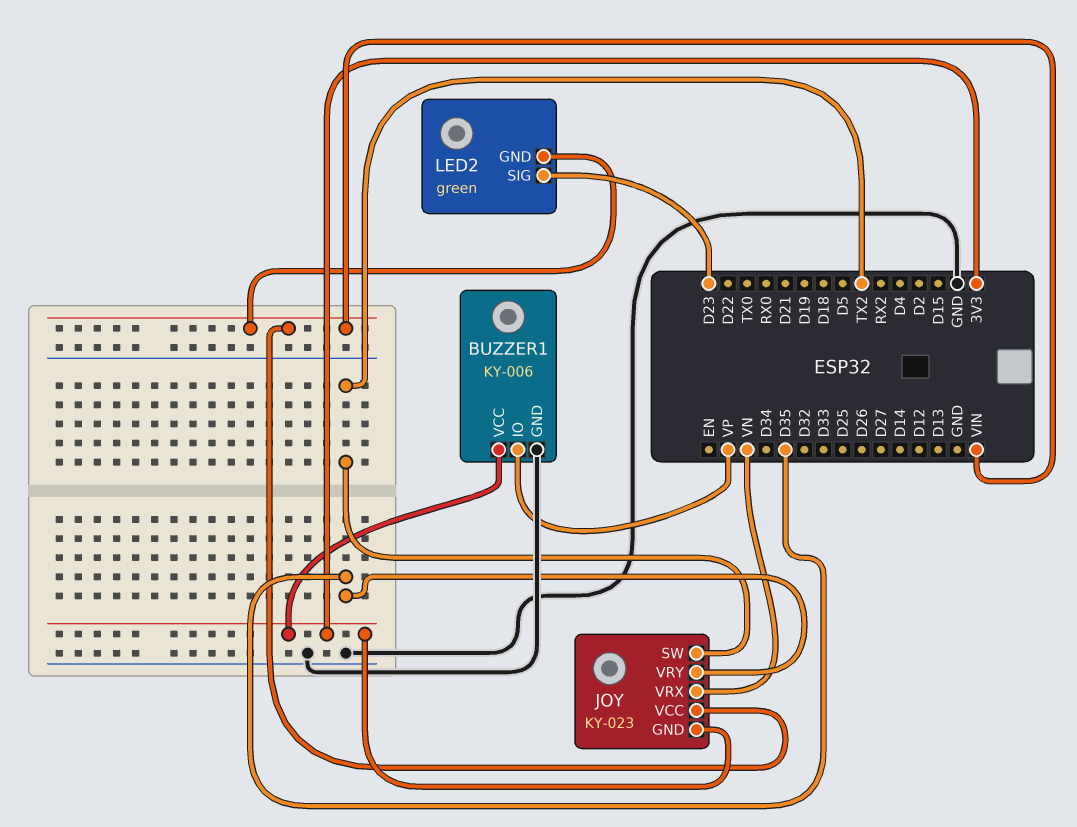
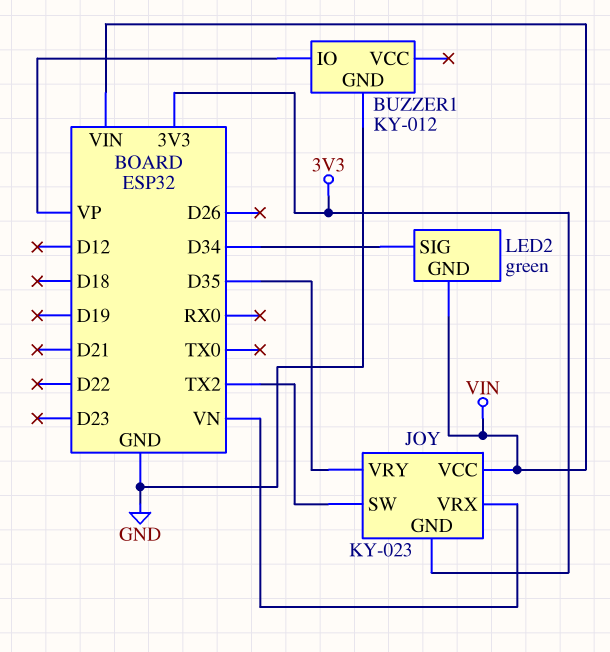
BUZZER1: KY-006 -> KY-012
BUZZER1 pin VCC: 3V3 -> none
LED2 pin SIG: D23 -> D34

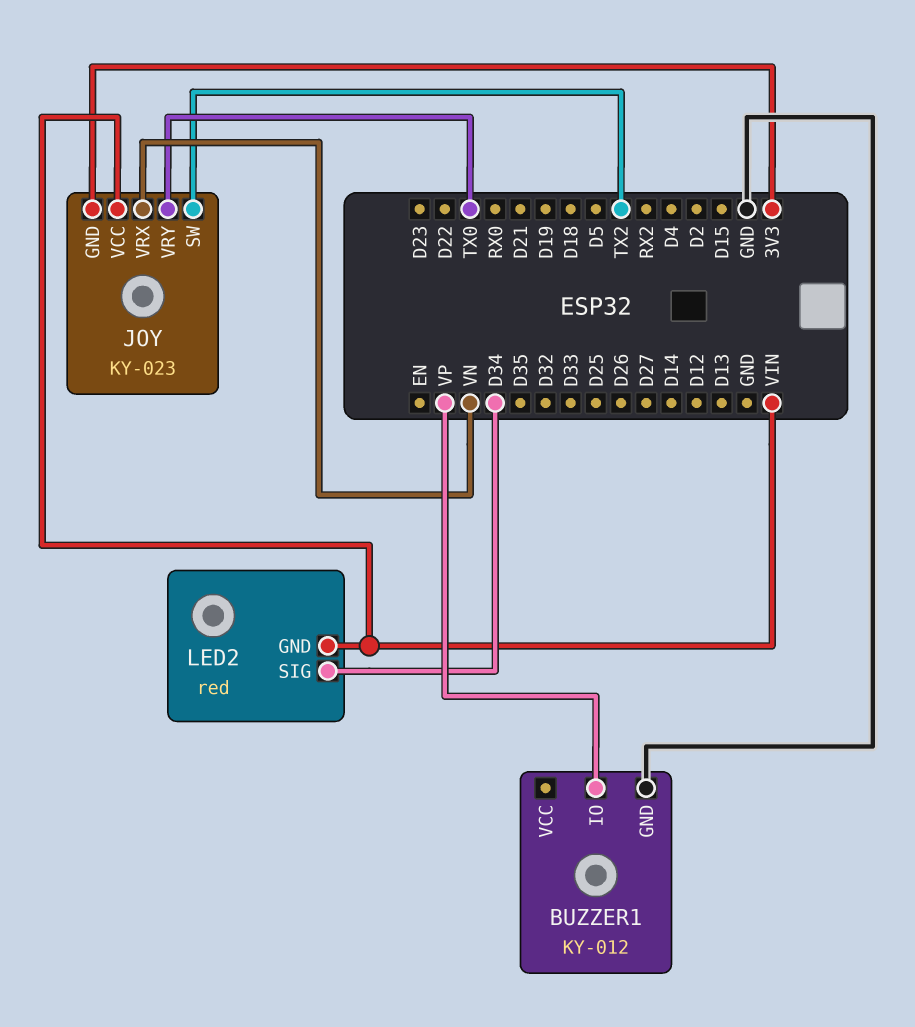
JOY pin VRY: D35 -> TX0
LED2: green -> red

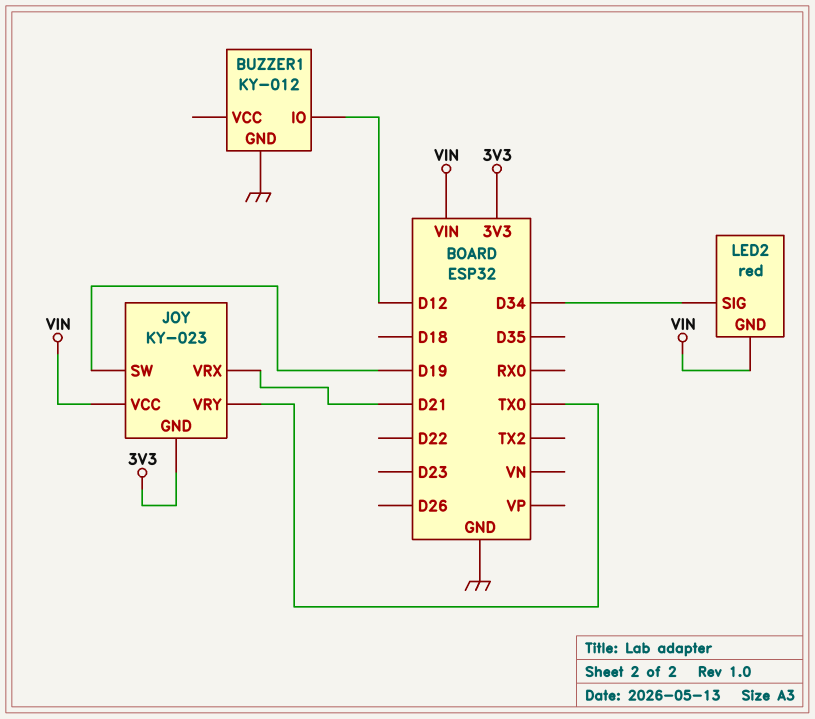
BUZZER1 pin IO: VP -> D12
JOY pin SW: TX2 -> D19
JOY pin VRX: VN -> D21

